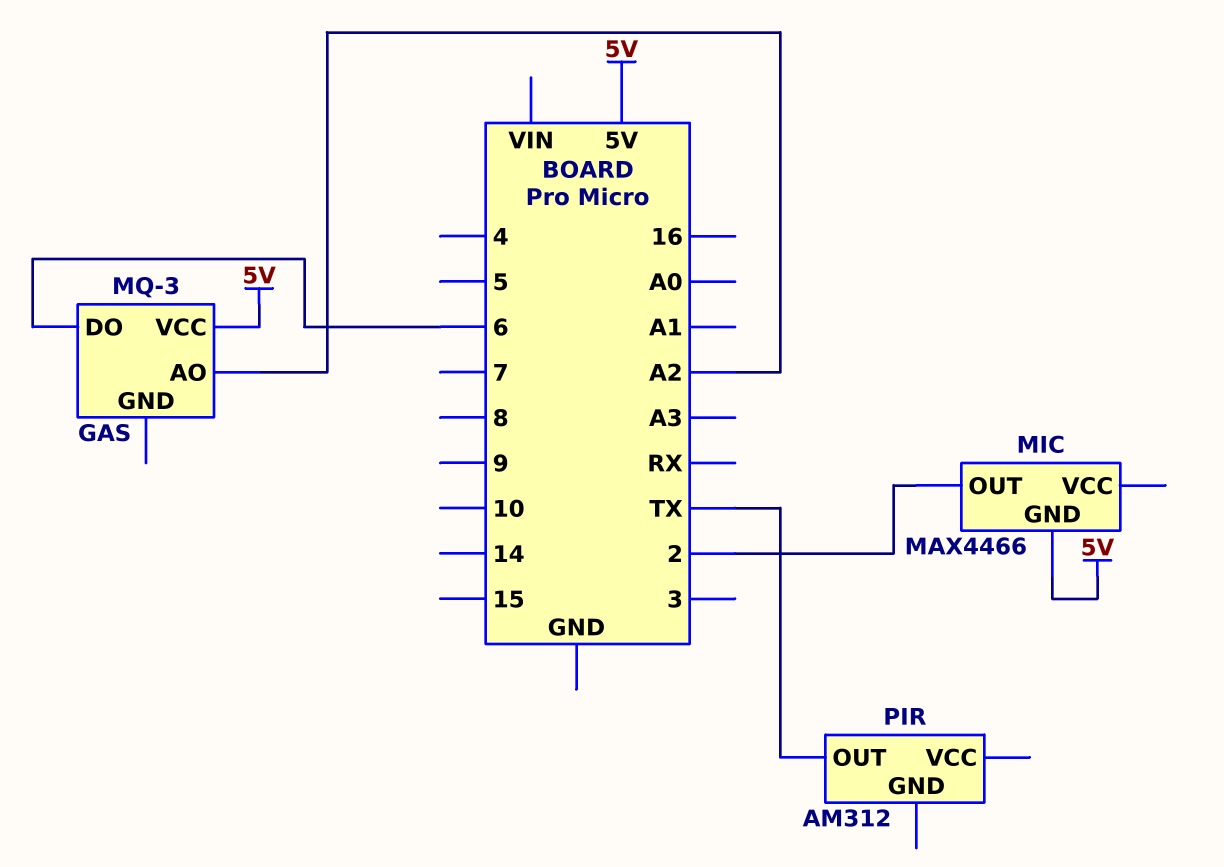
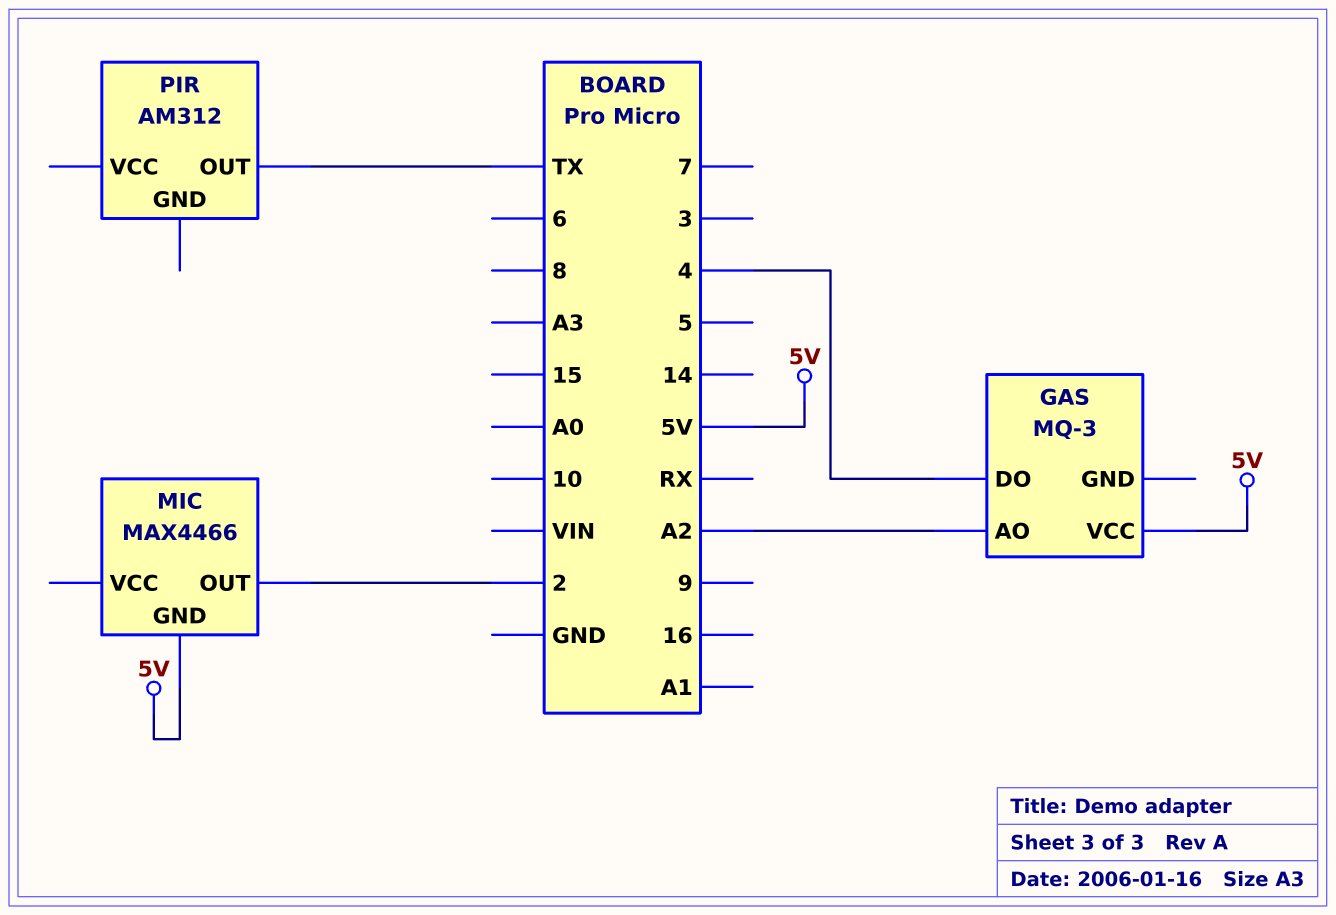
GAS pin DO: 6 -> 4

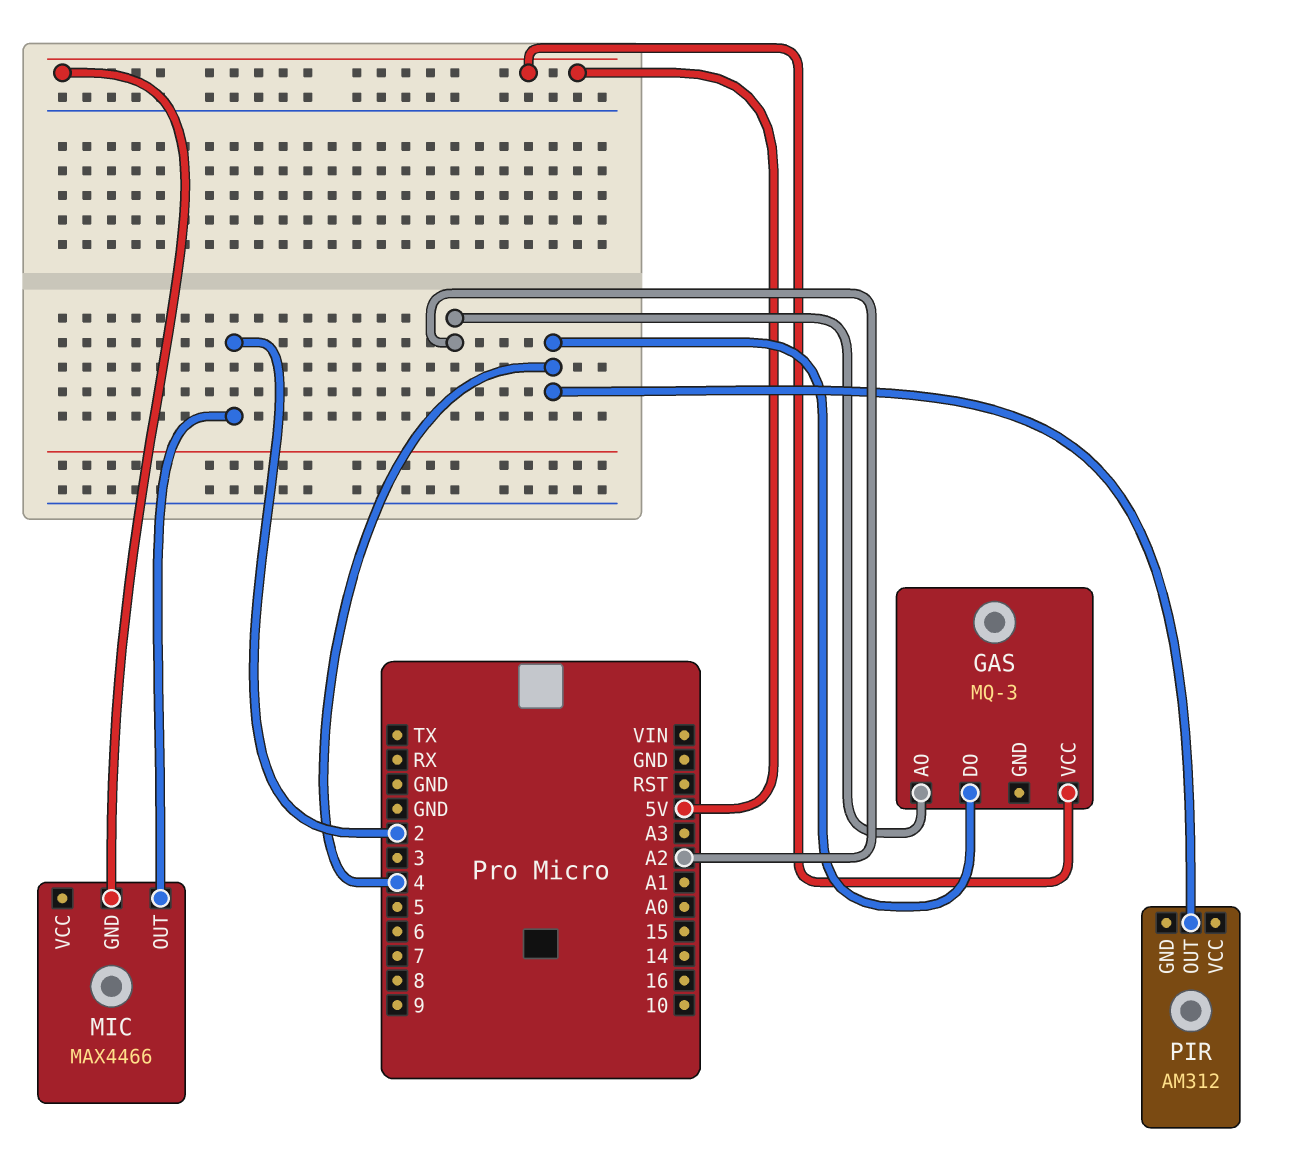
PIR pin OUT: TX -> 4

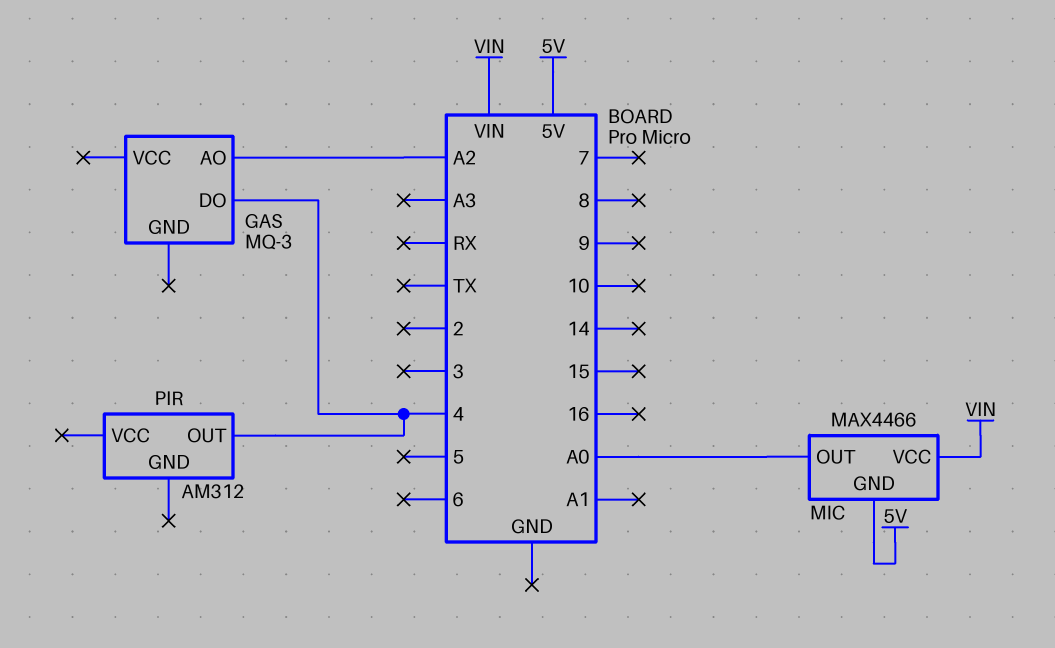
GAS pin VCC: 5V -> none
MIC pin OUT: 2 -> A0
MIC pin VCC: none -> VIN

